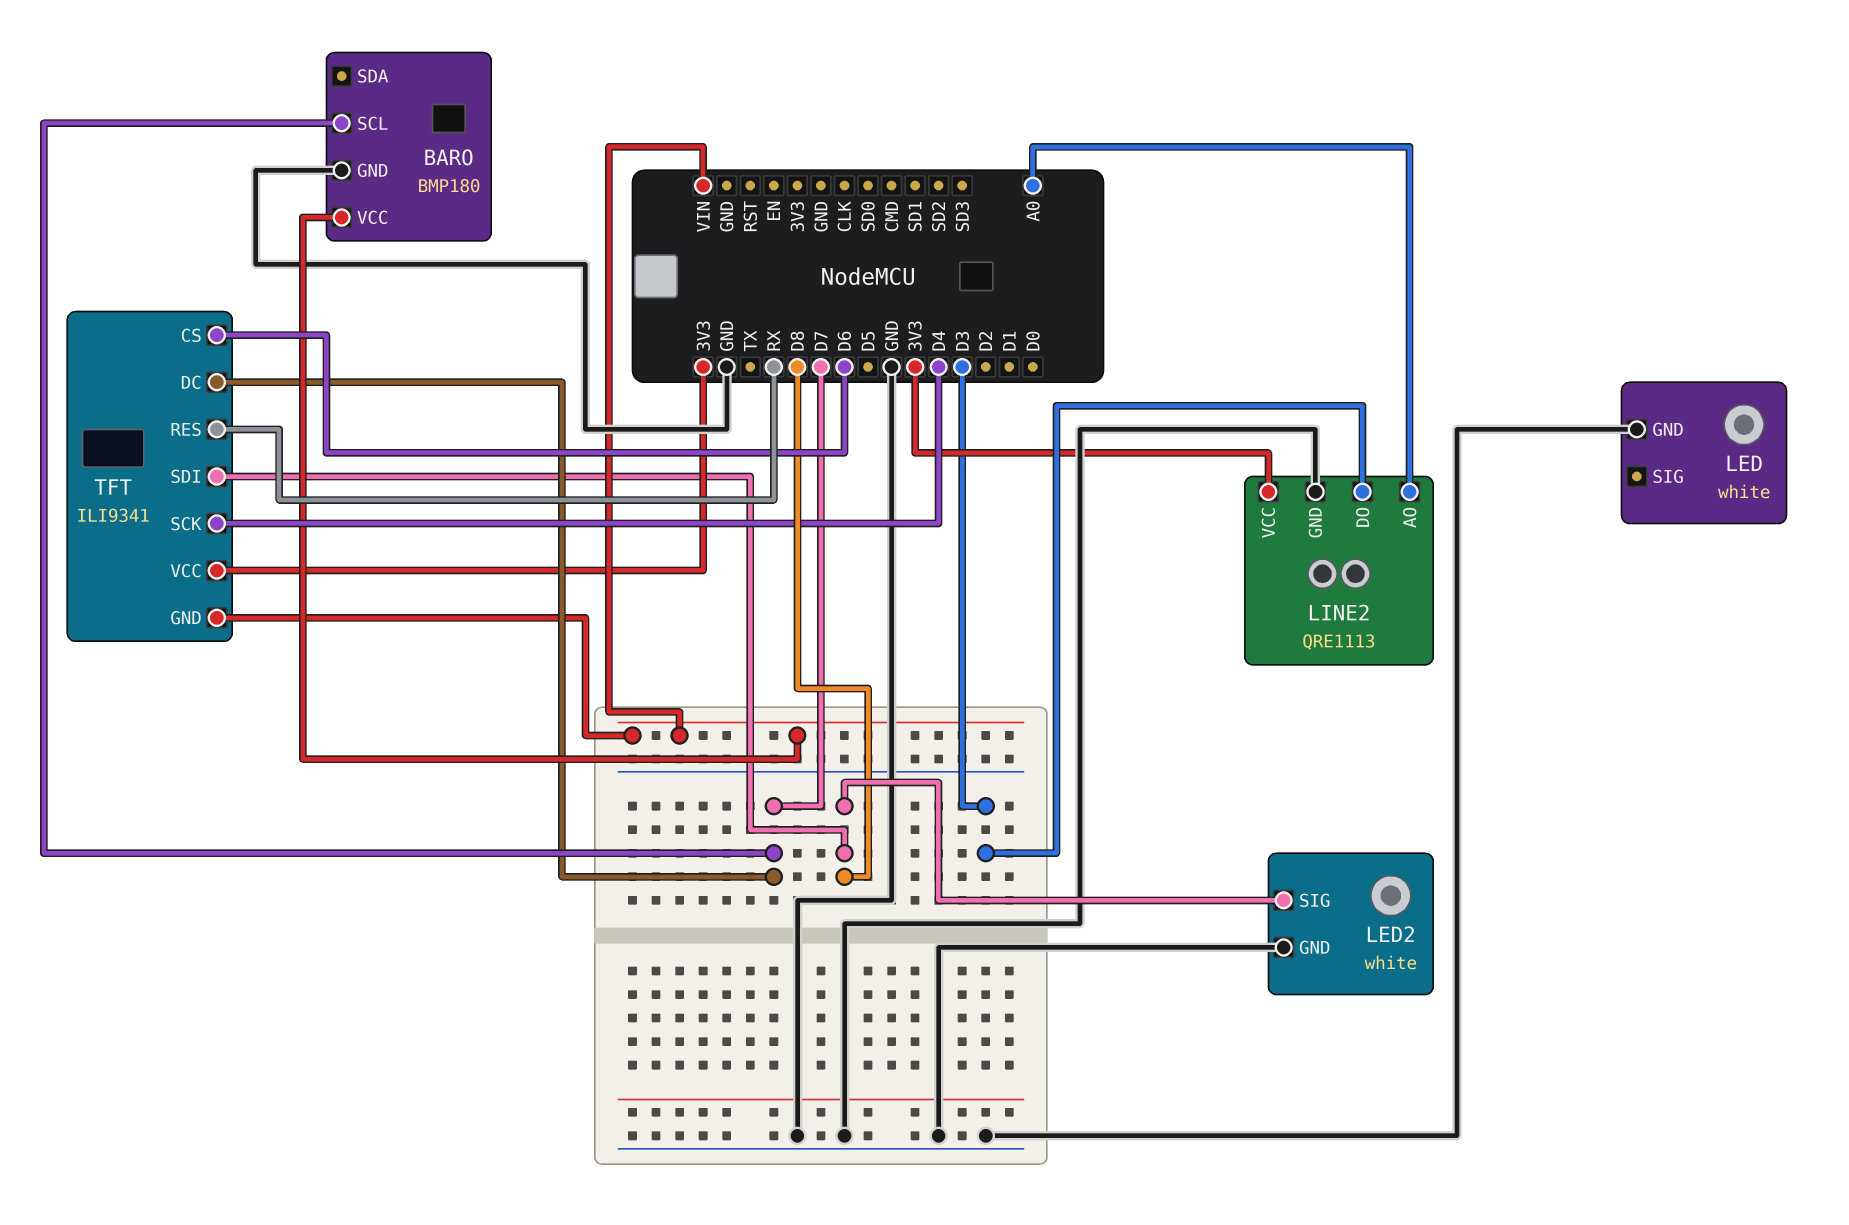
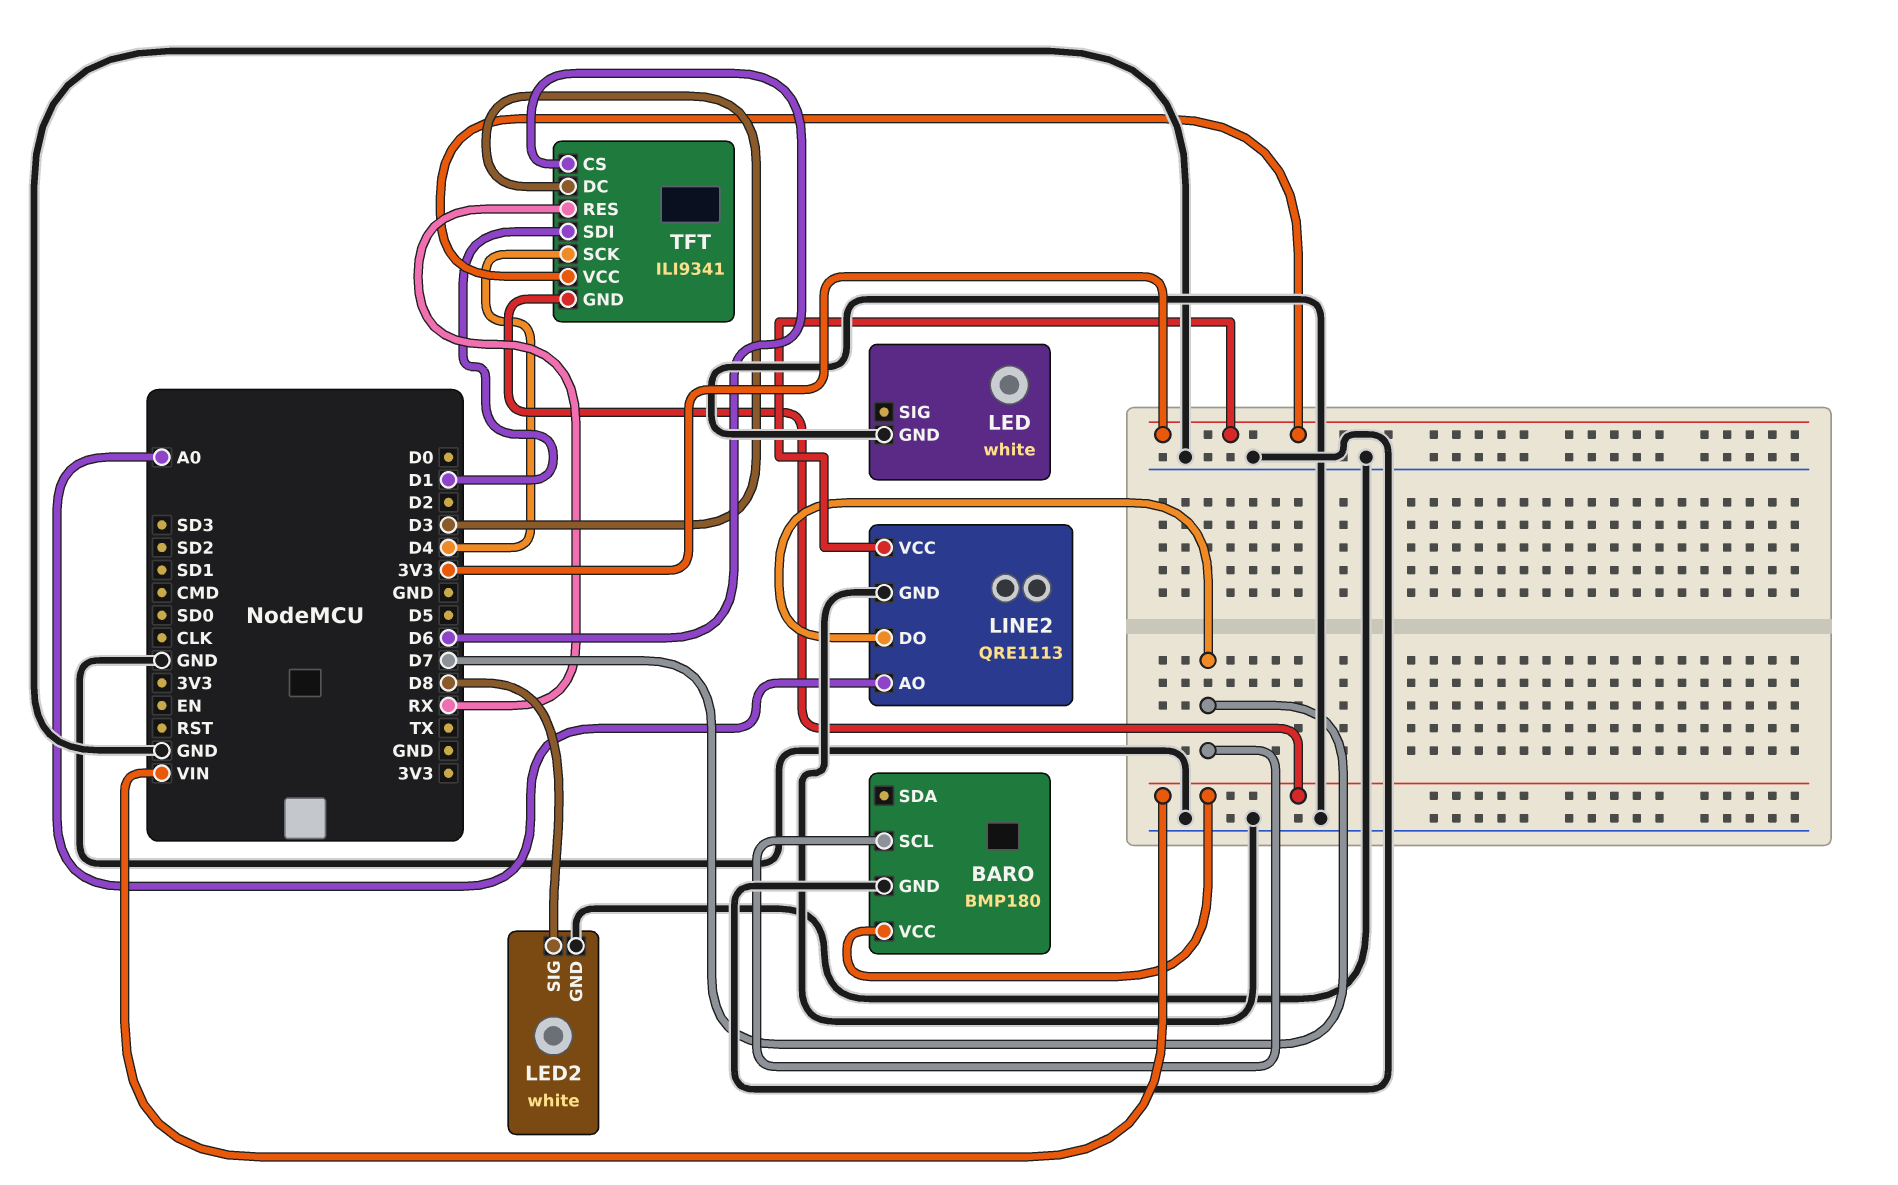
LINE2 pin DO: D3 -> D7
TFT pin DC: D7 -> D3
TFT pin SDI: D8 -> D1

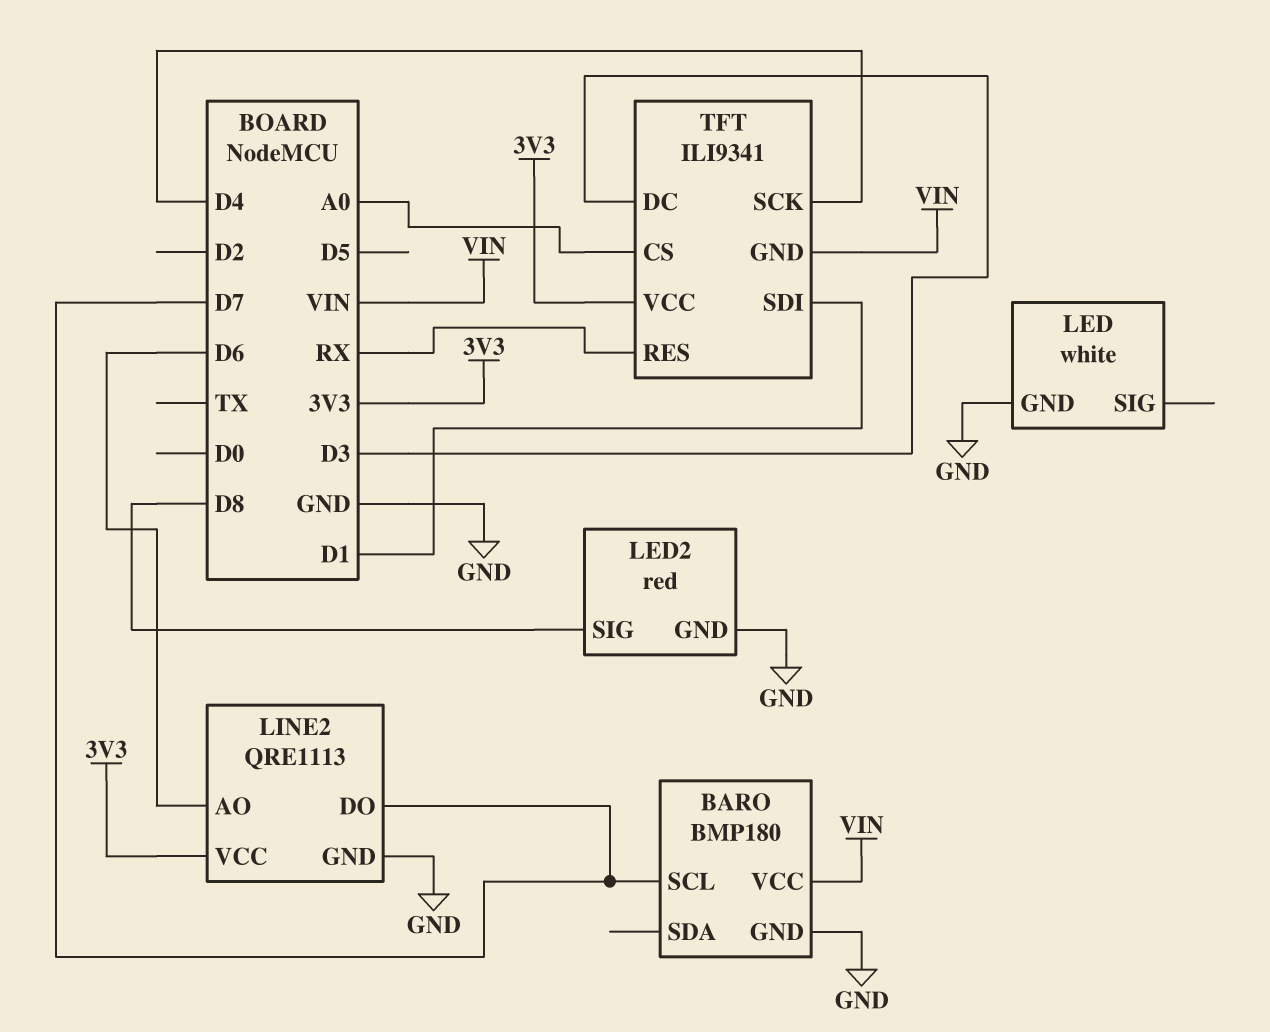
LED2: white -> red
LINE2 pin AO: A0 -> D6
TFT pin CS: D6 -> A0

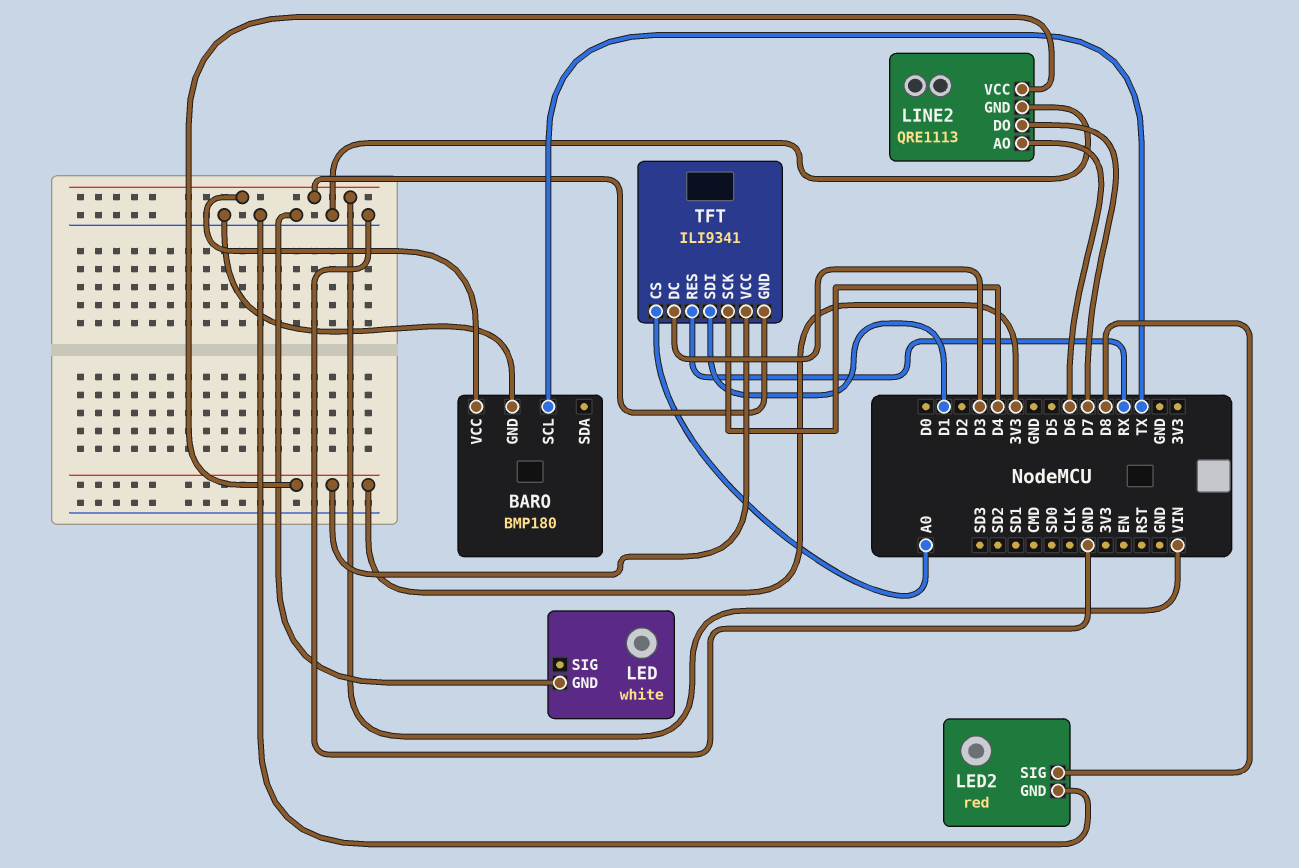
BARO pin SCL: D7 -> TX

